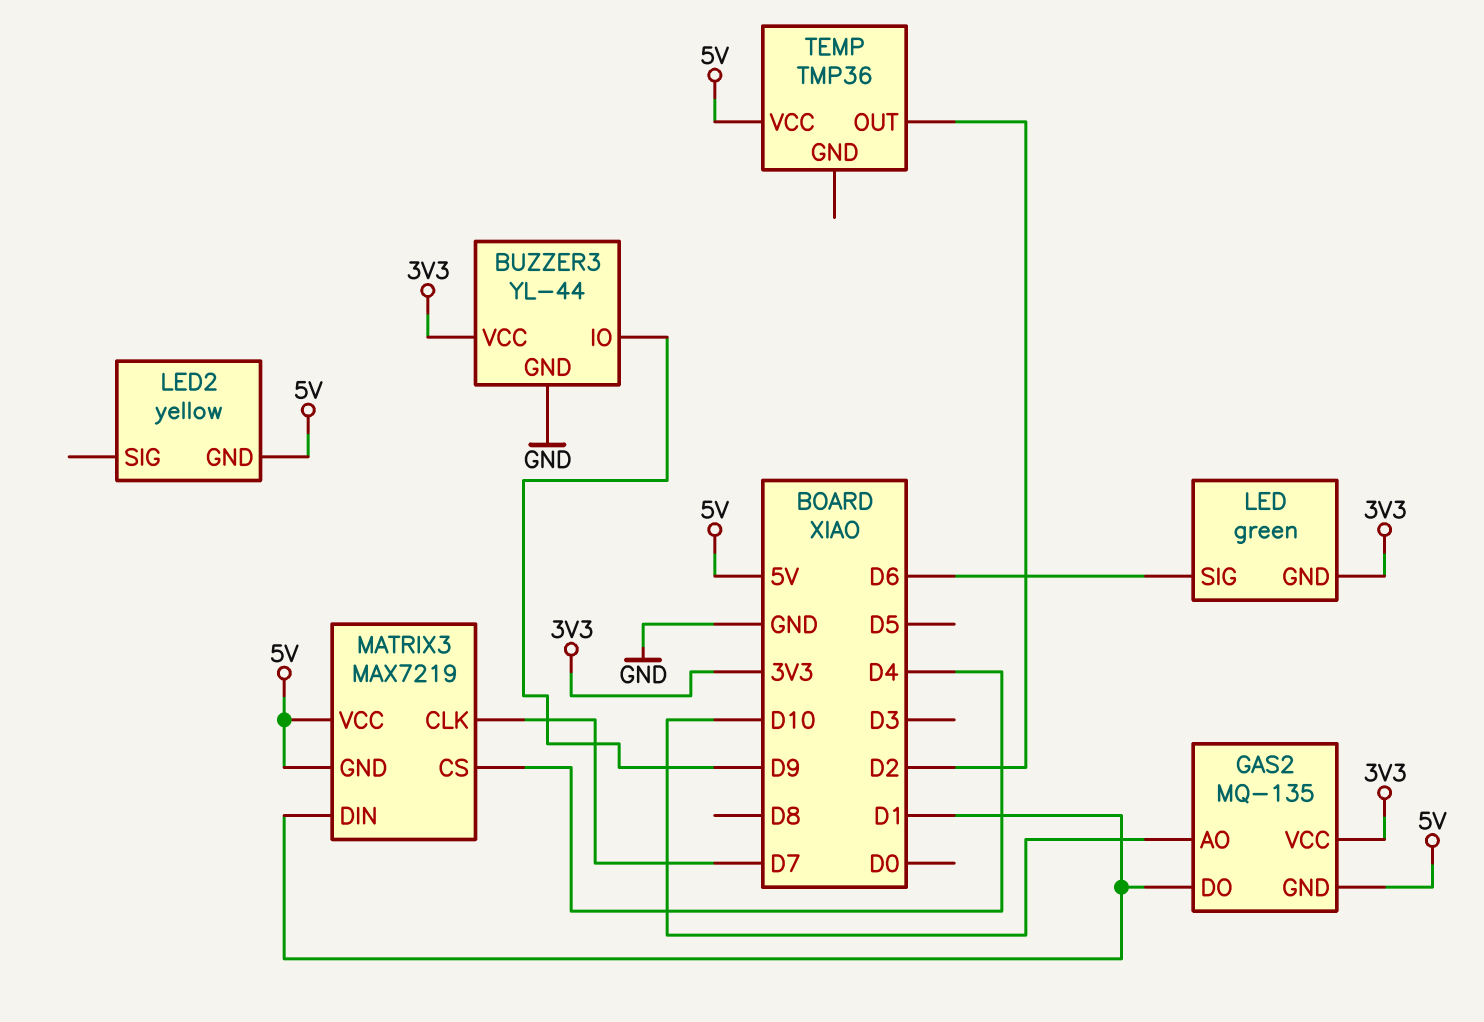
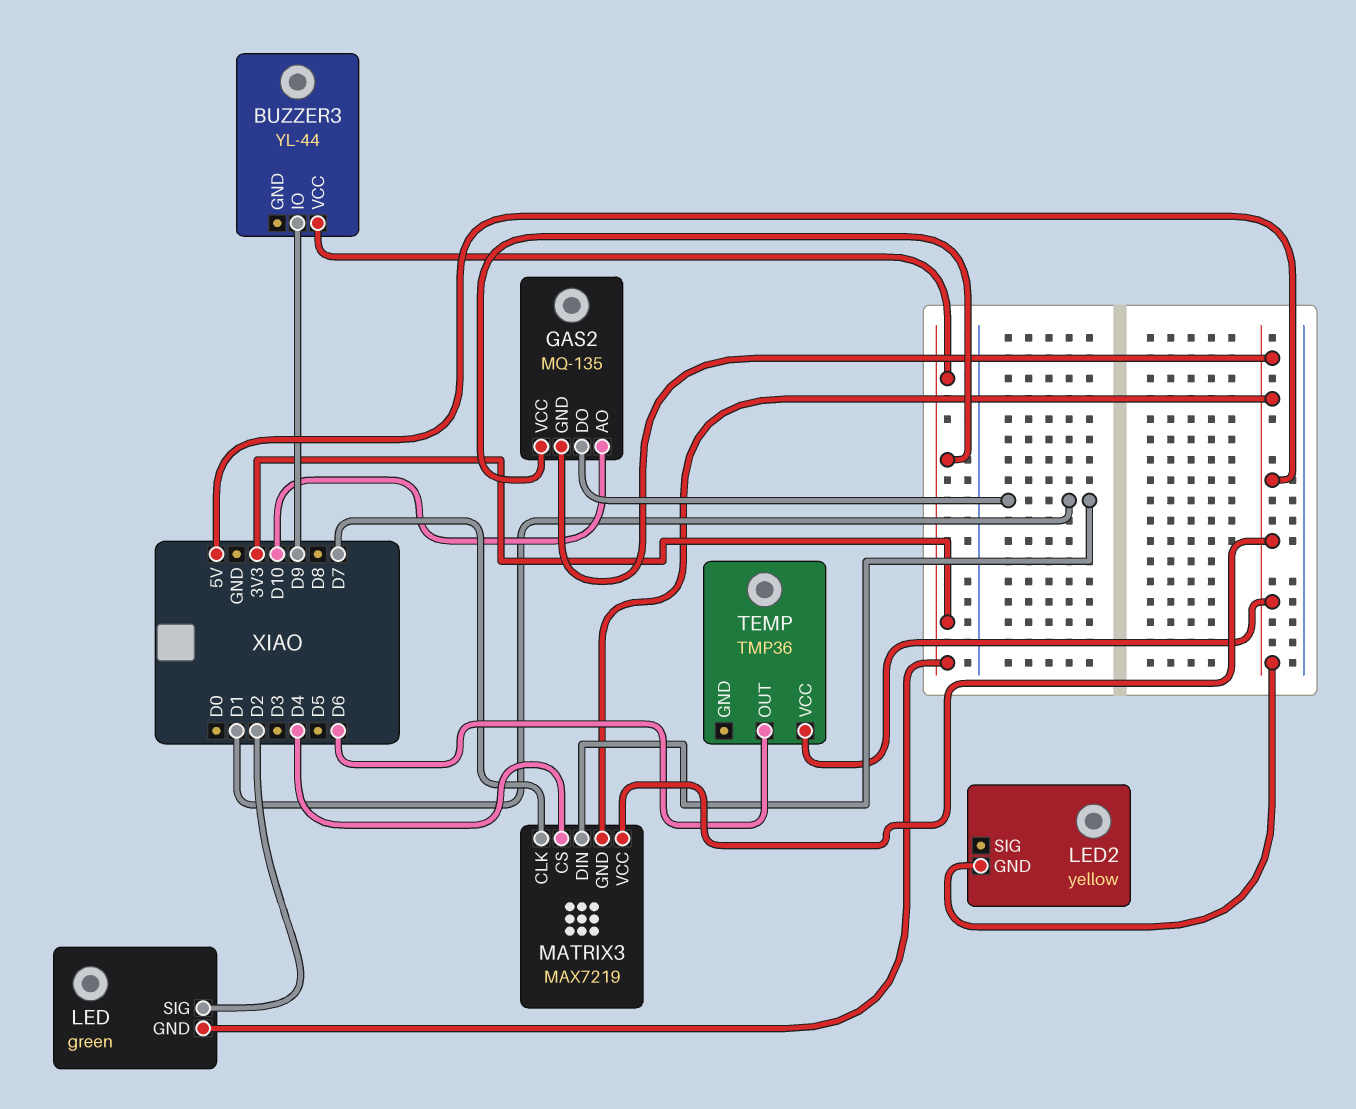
BUZZER3 pin GND: GND -> none
LED pin SIG: D6 -> D2
TEMP pin OUT: D2 -> D6

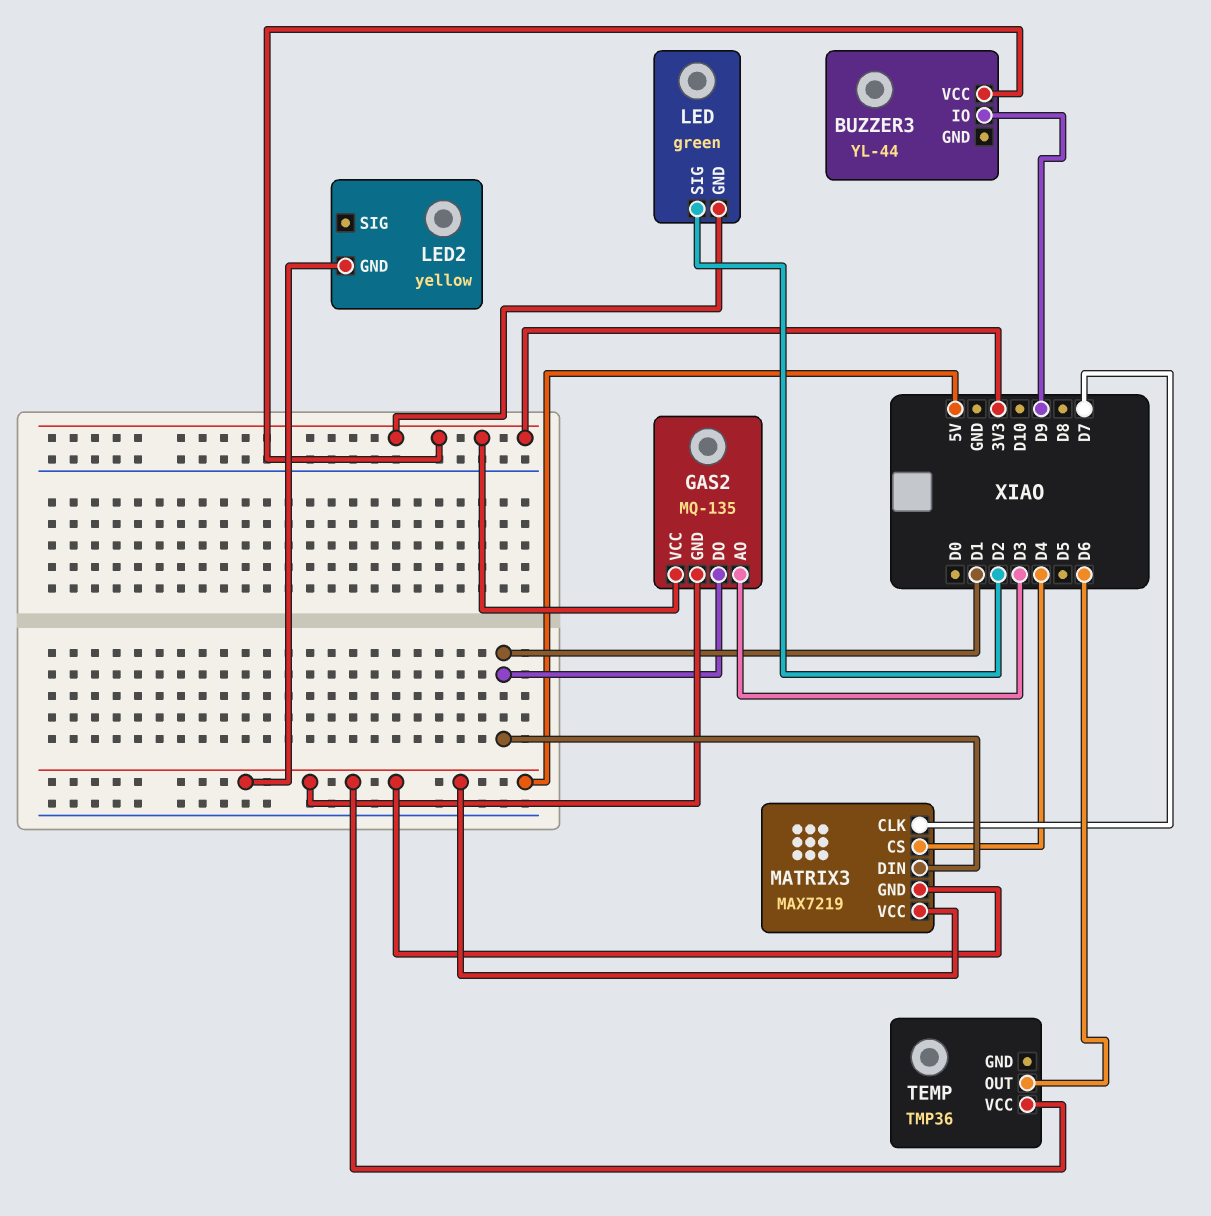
GAS2 pin AO: D10 -> D3

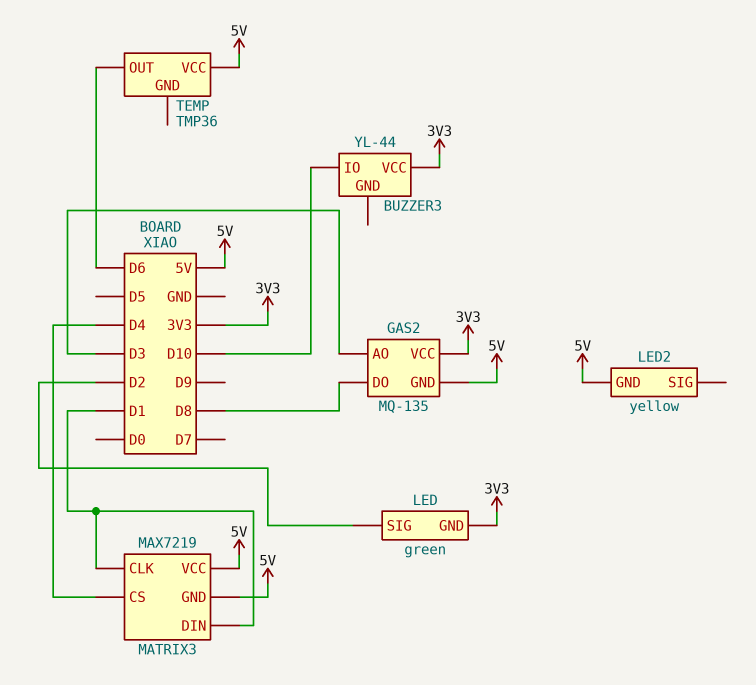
BUZZER3 pin IO: D9 -> D10
GAS2 pin DO: D1 -> D8
MATRIX3 pin CLK: D7 -> D1

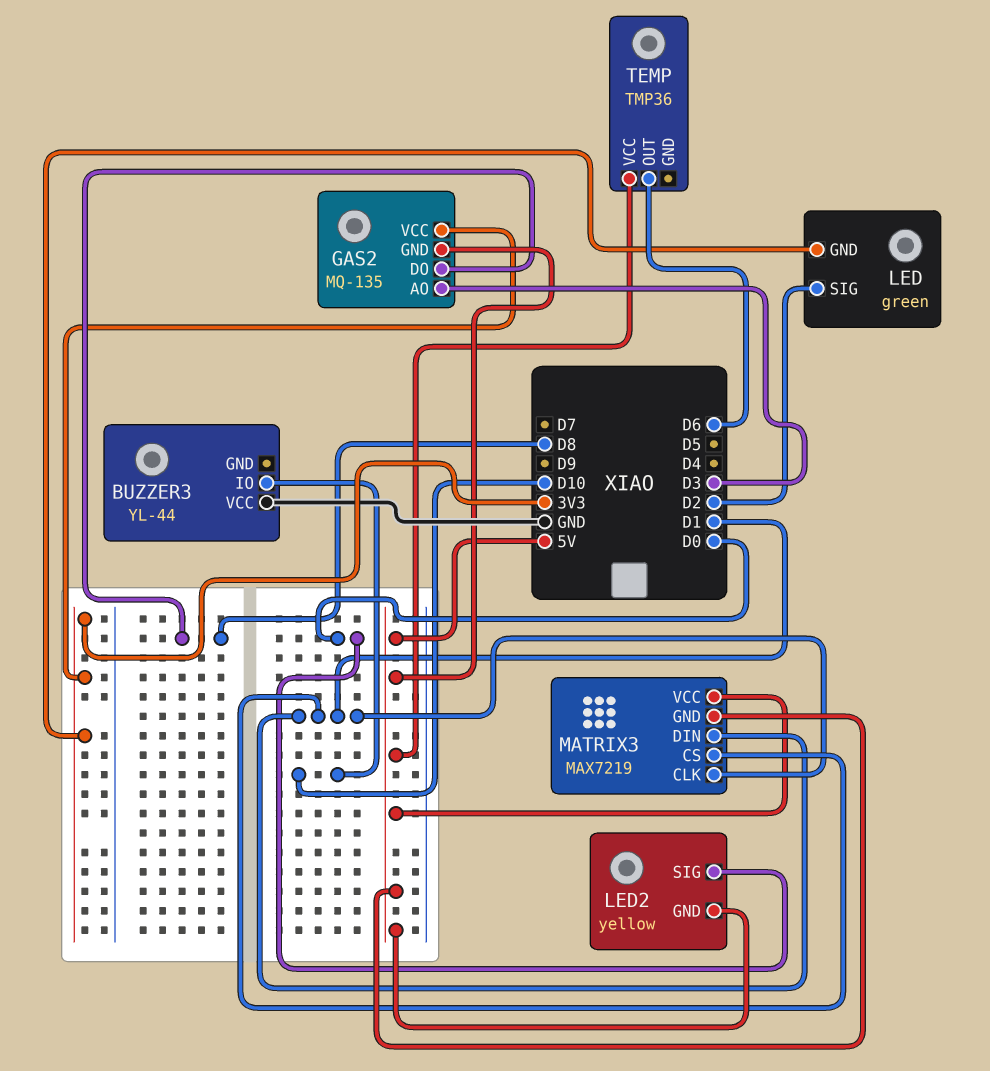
BUZZER3 pin VCC: 3V3 -> GND
LED2 pin SIG: none -> D0
MATRIX3 pin CS: D4 -> D1

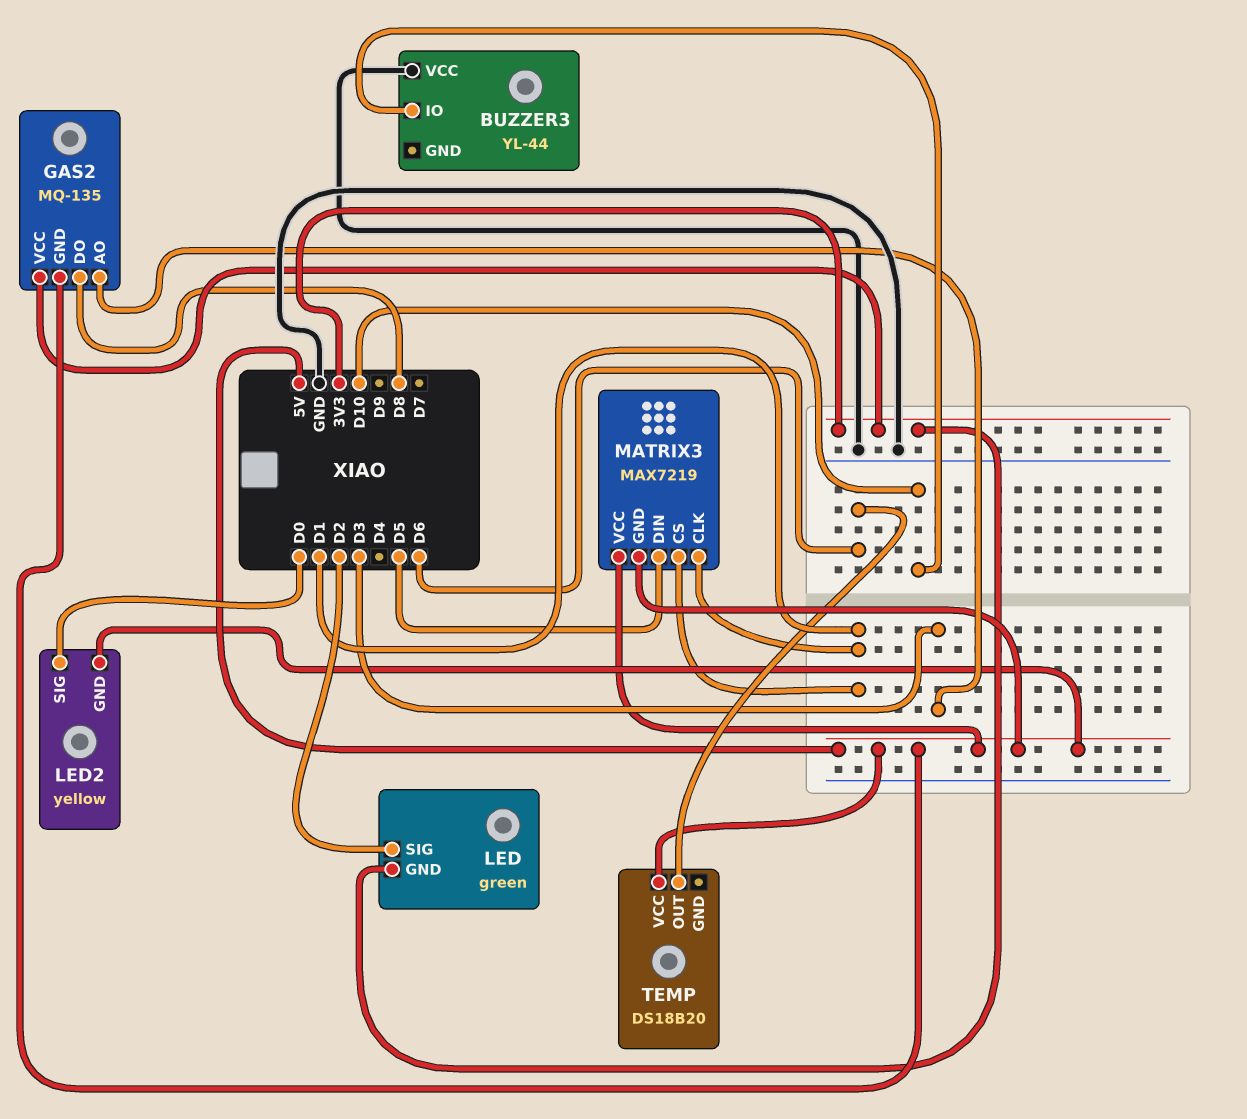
MATRIX3 pin DIN: D1 -> D5
TEMP: TMP36 -> DS18B20

